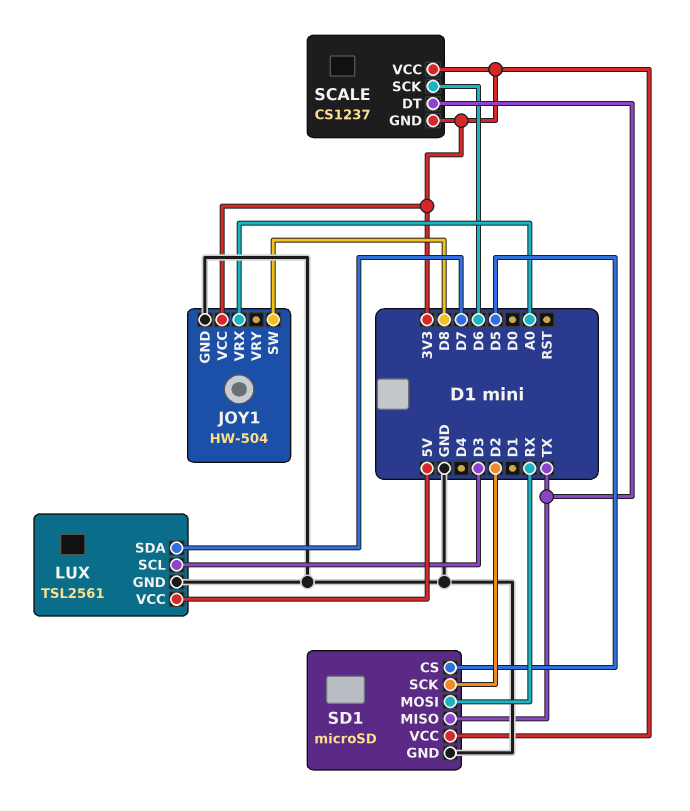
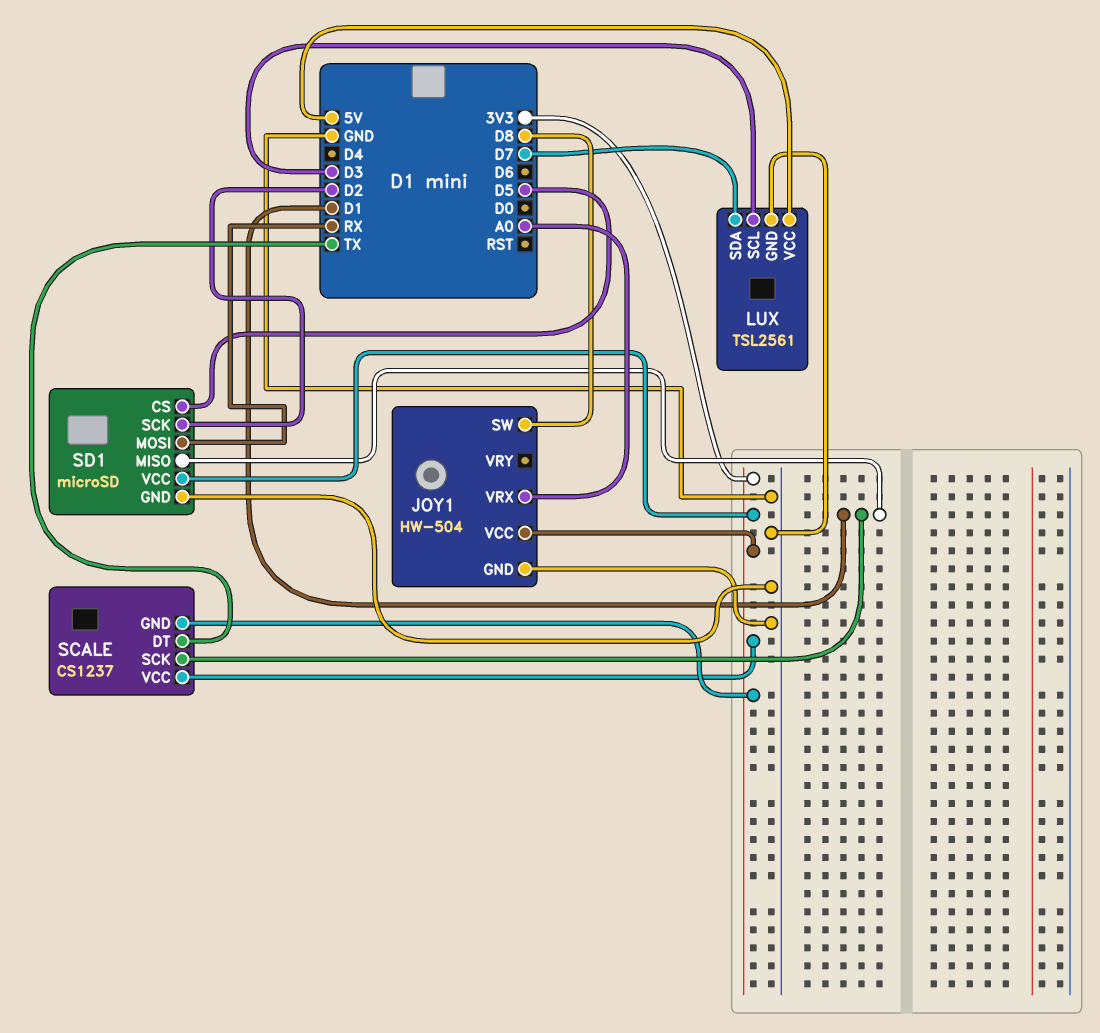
SCALE pin SCK: D6 -> D1
SD1 pin MISO: TX -> D1

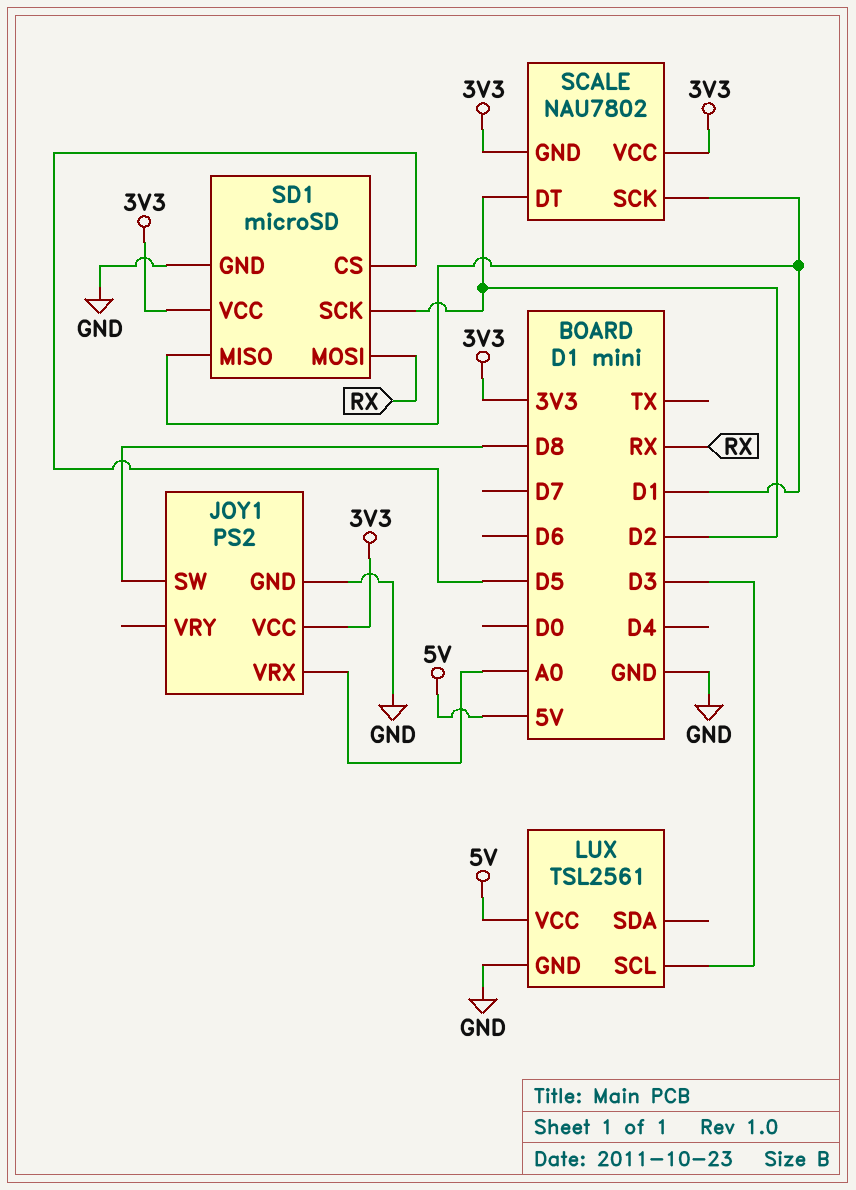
JOY1: HW-504 -> PS2
LUX pin SDA: D7 -> none
SCALE: CS1237 -> NAU7802
SCALE pin DT: TX -> D2

